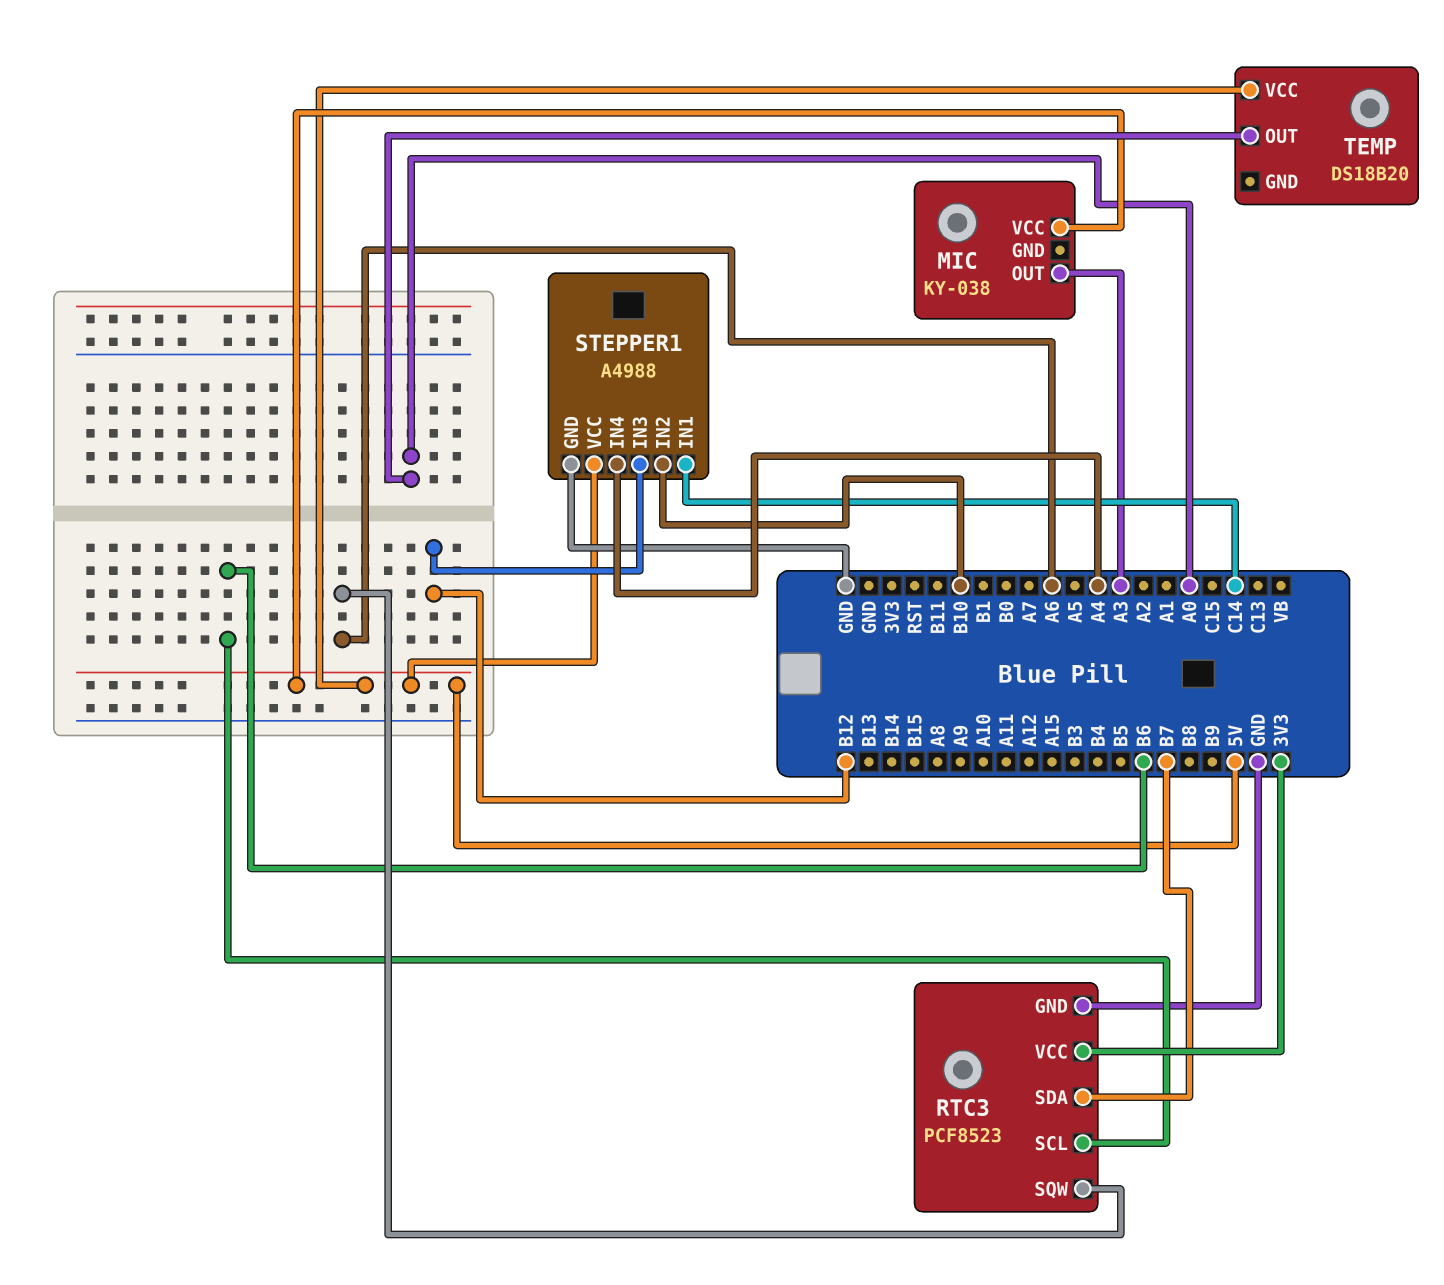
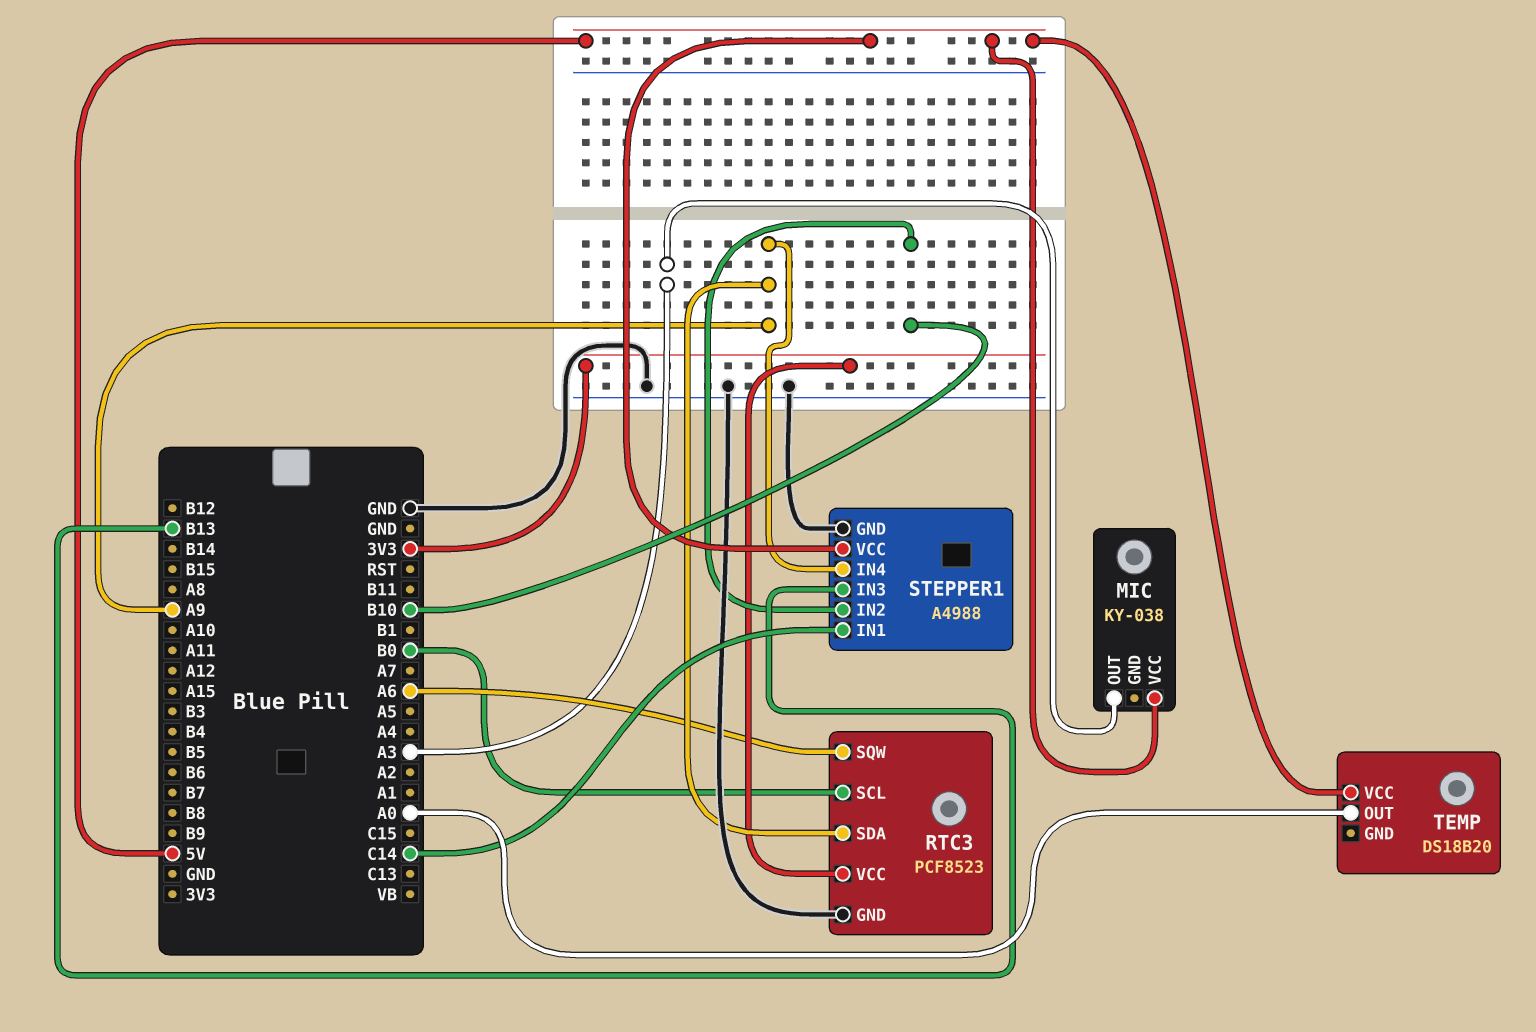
RTC3 pin SCL: B6 -> B0
RTC3 pin SDA: B7 -> A9
STEPPER1 pin IN3: B12 -> B13
STEPPER1 pin IN4: A4 -> A9

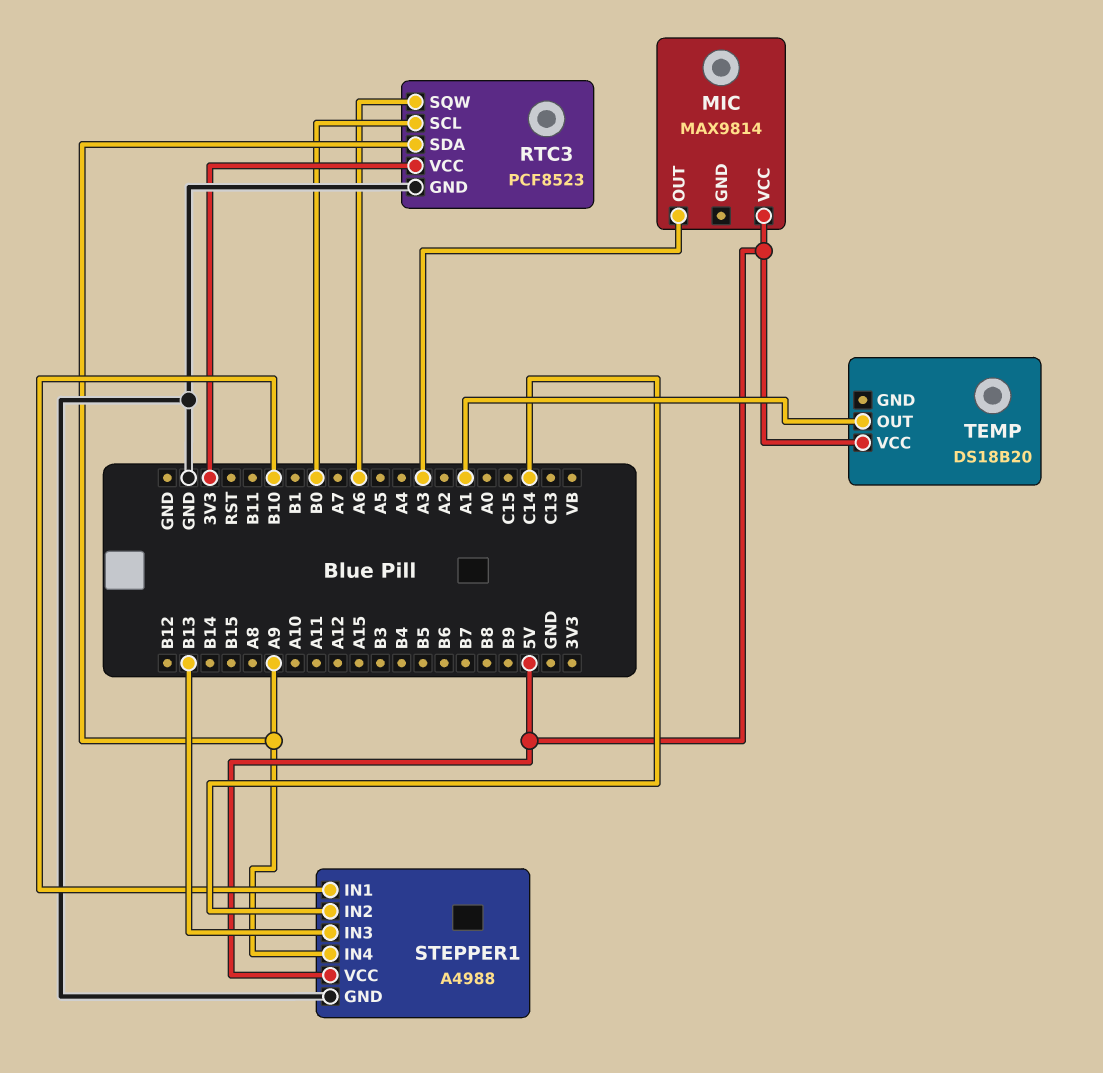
MIC: KY-038 -> MAX9814
STEPPER1 pin IN1: C14 -> B10
STEPPER1 pin IN2: B10 -> C14
TEMP pin OUT: A0 -> A1

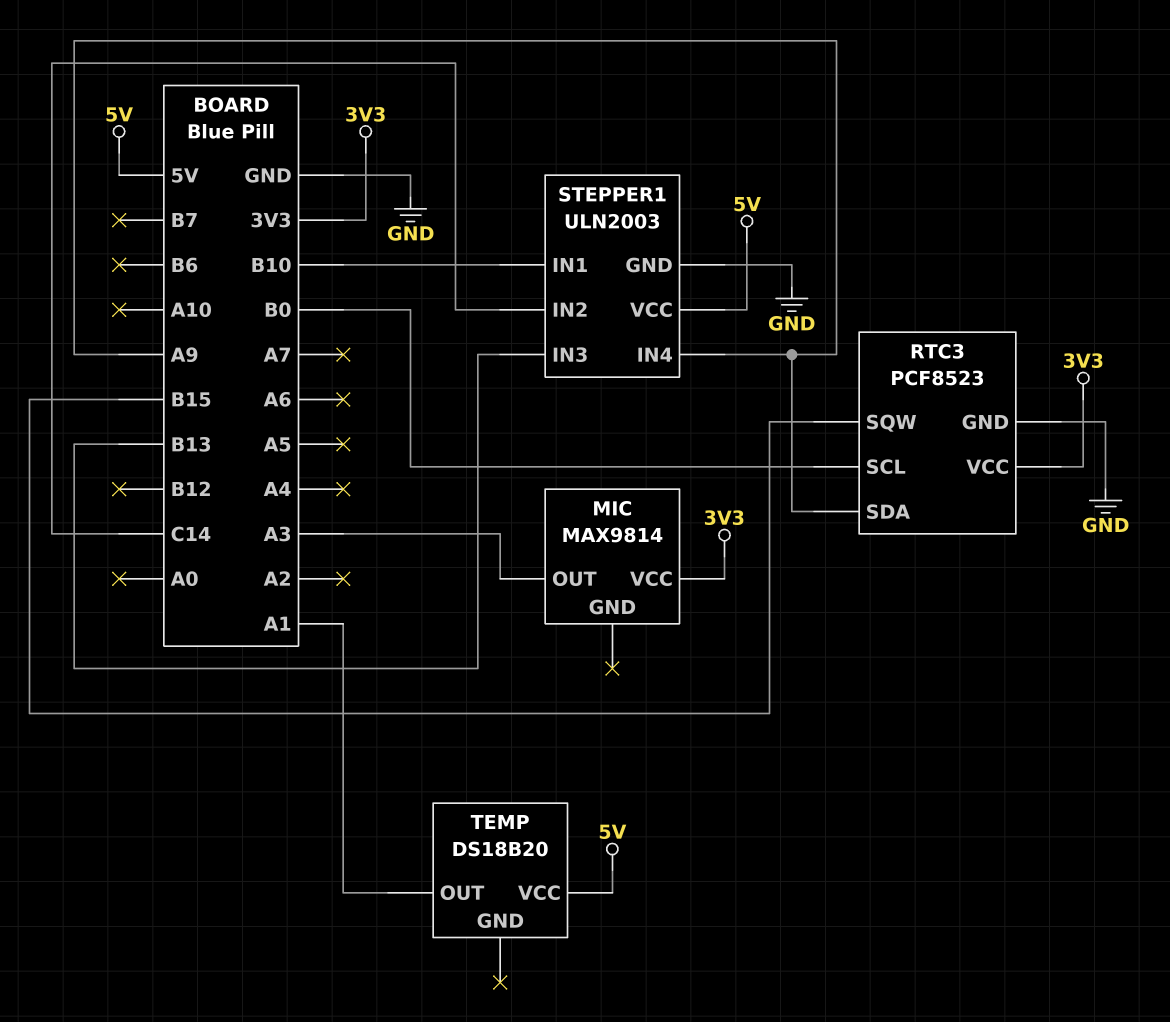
MIC pin VCC: 5V -> 3V3
RTC3 pin SQW: A6 -> B15
STEPPER1: A4988 -> ULN2003

